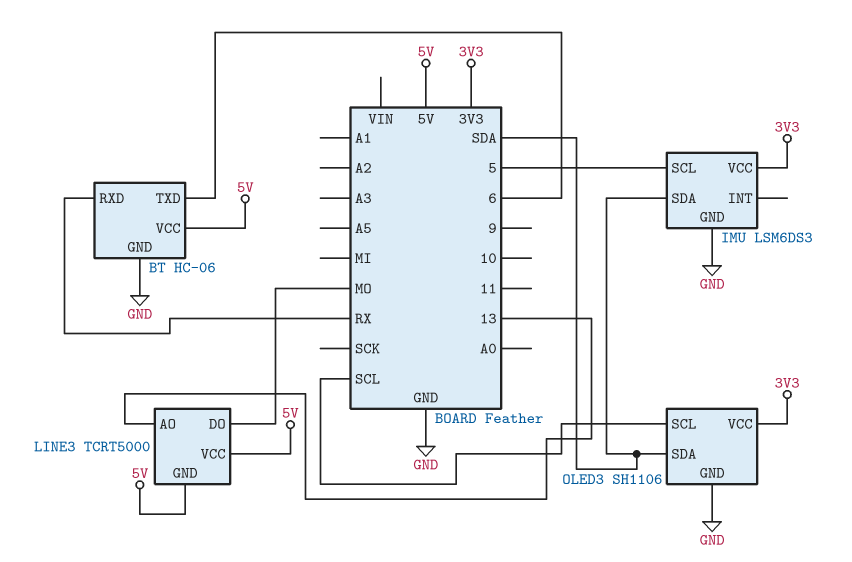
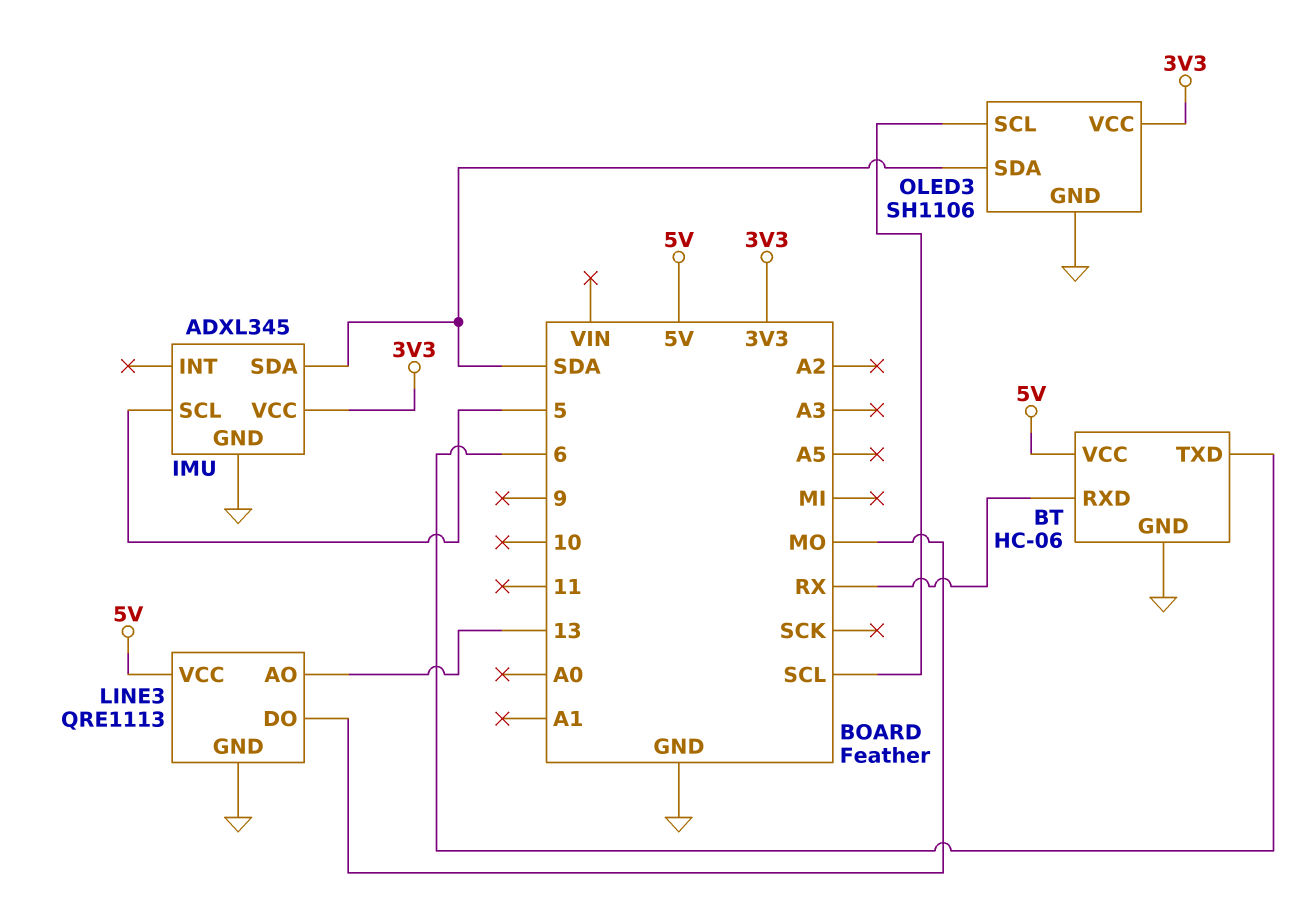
IMU: LSM6DS3 -> ADXL345
LINE3: TCRT5000 -> QRE1113
LINE3 pin GND: 5V -> GND

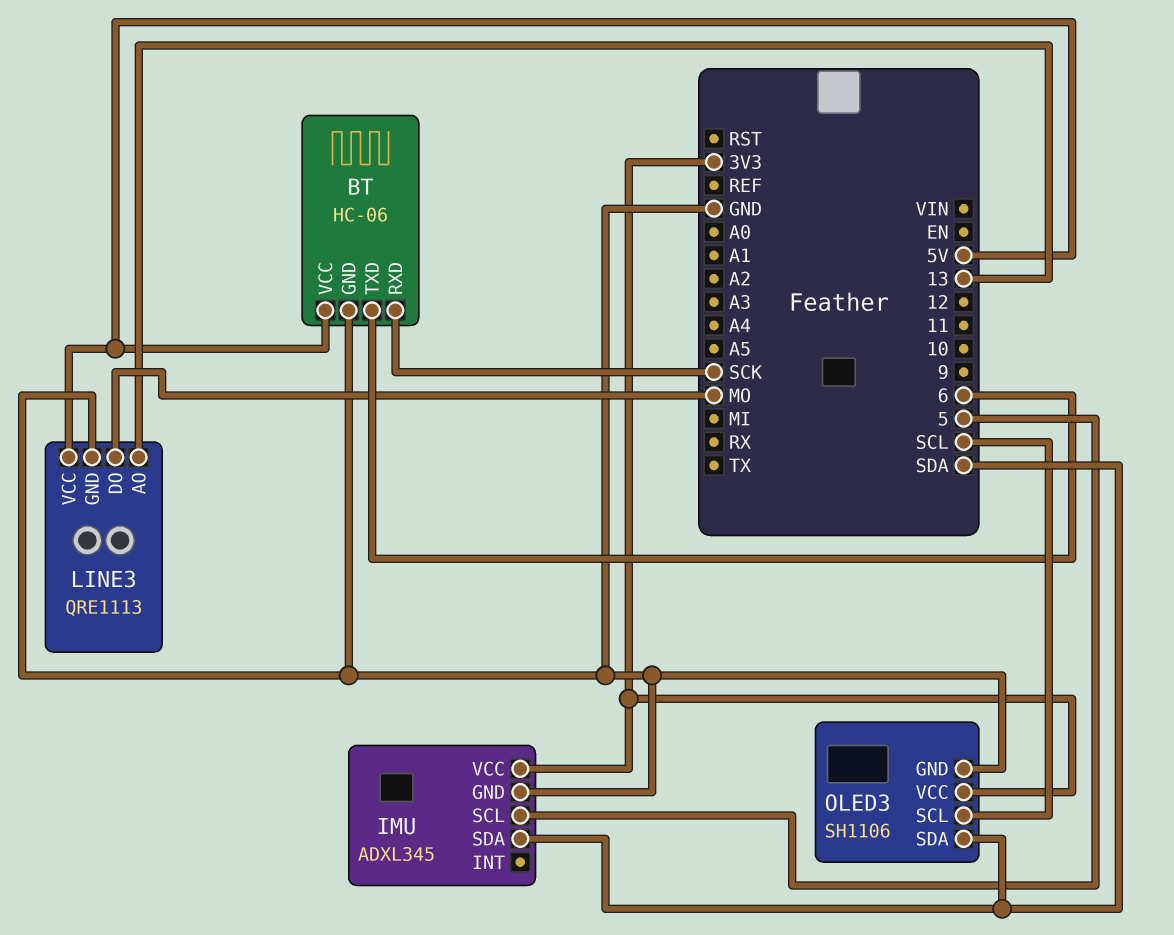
BT pin RXD: RX -> SCK

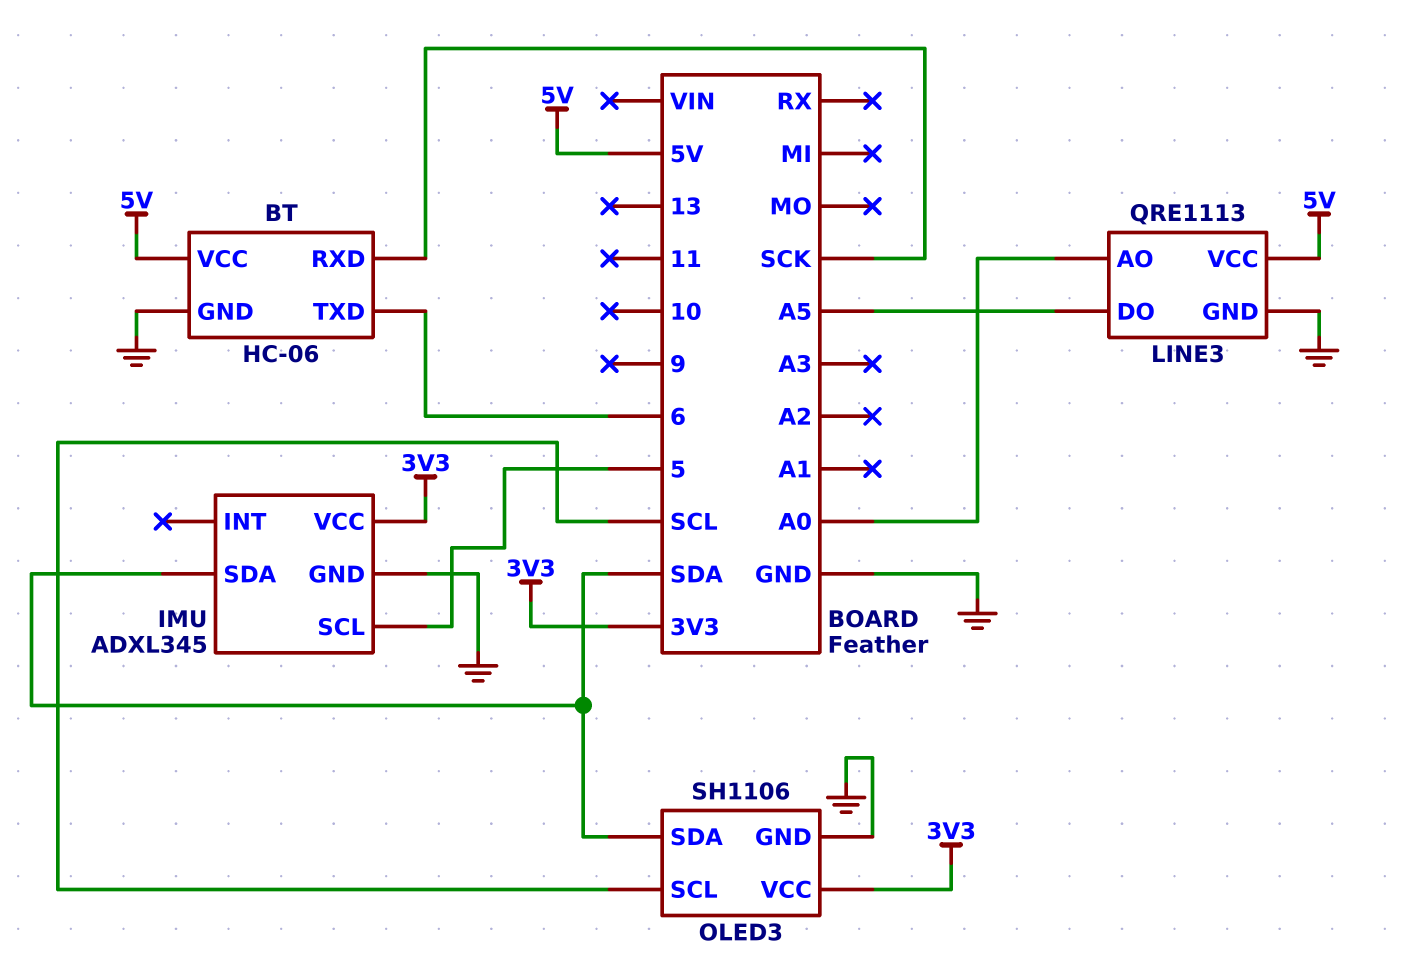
LINE3 pin AO: 13 -> A0
LINE3 pin DO: MO -> A5

